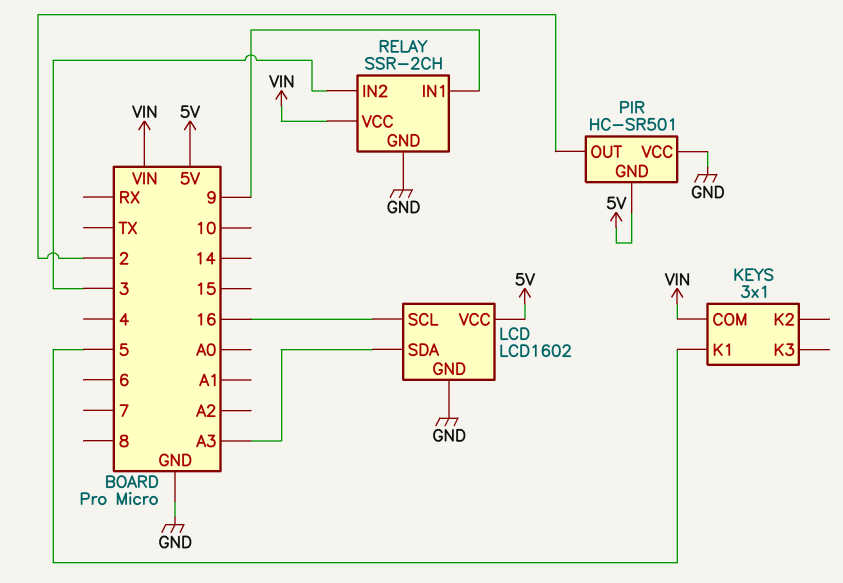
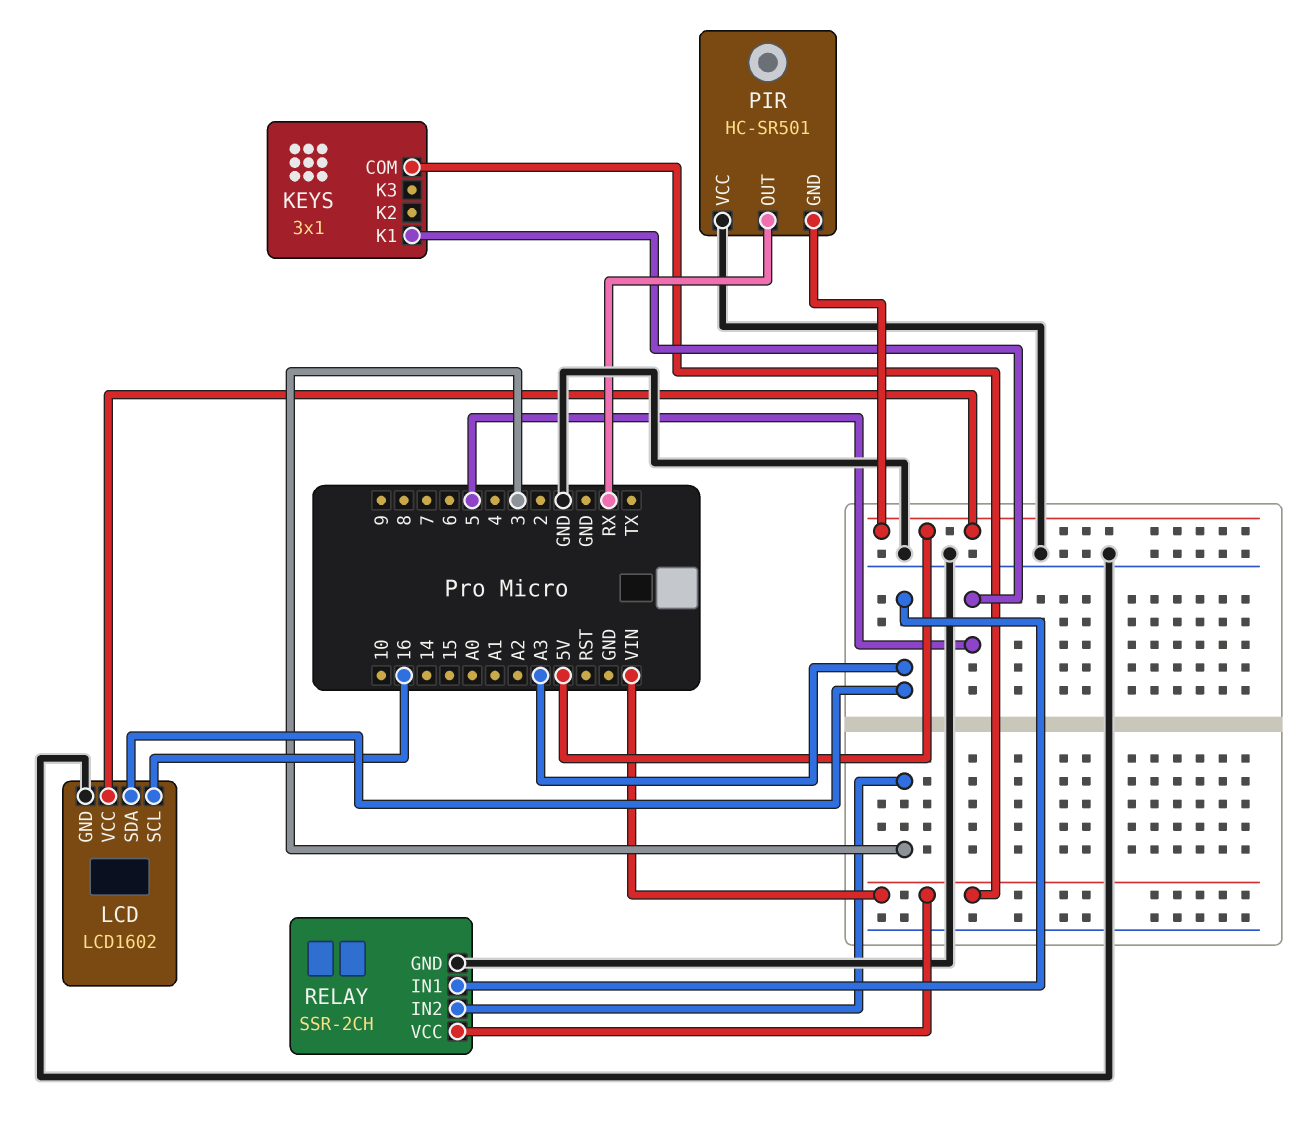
PIR pin OUT: 2 -> RX
RELAY pin IN1: 9 -> A3

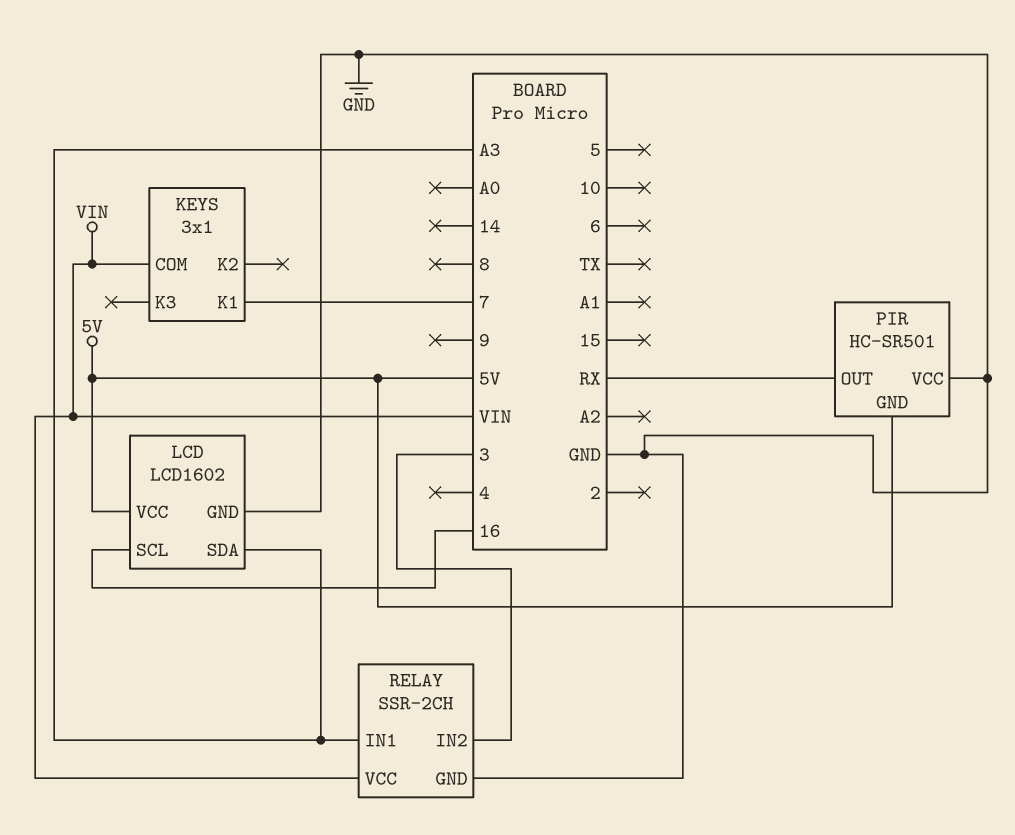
KEYS pin K1: 5 -> 7

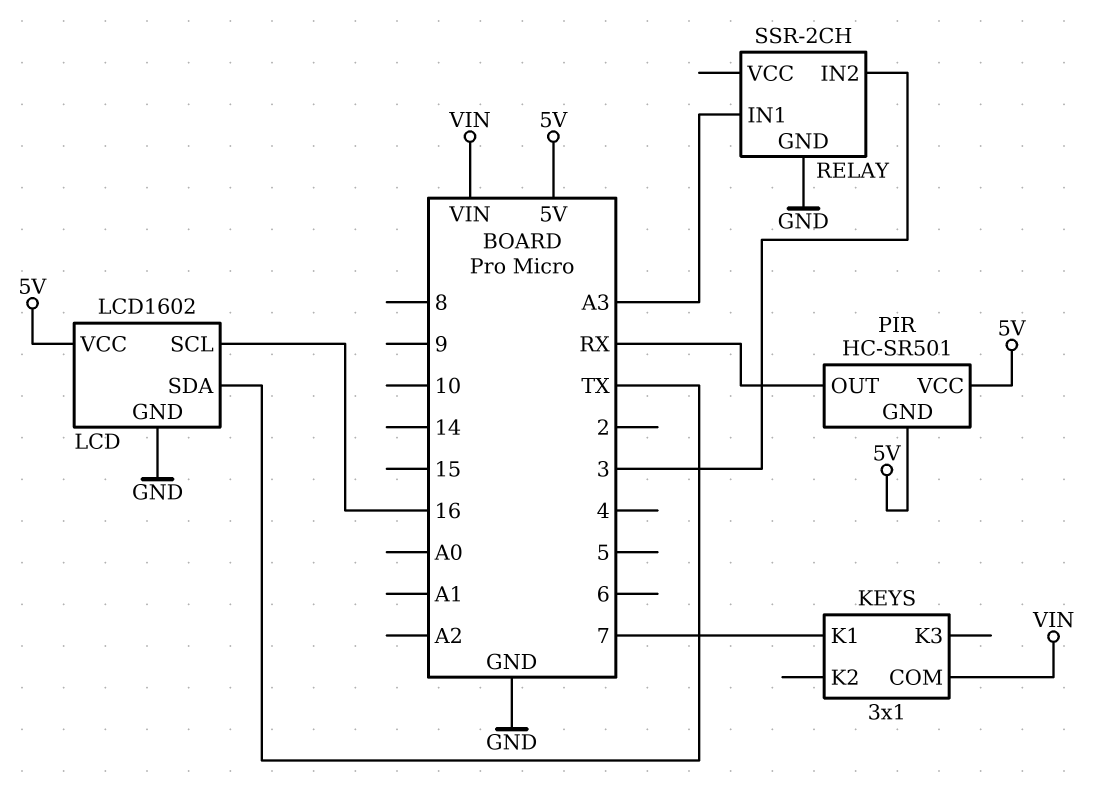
LCD pin SDA: A3 -> TX
PIR pin VCC: GND -> 5V
RELAY pin VCC: VIN -> none

